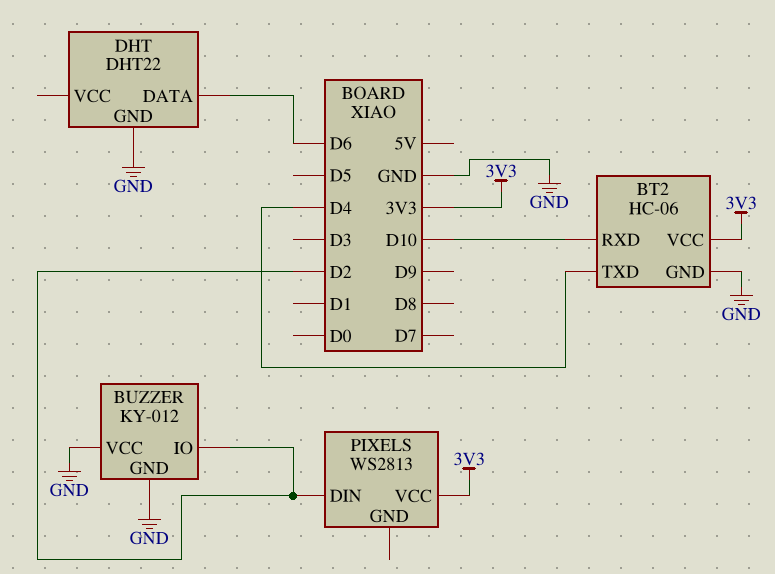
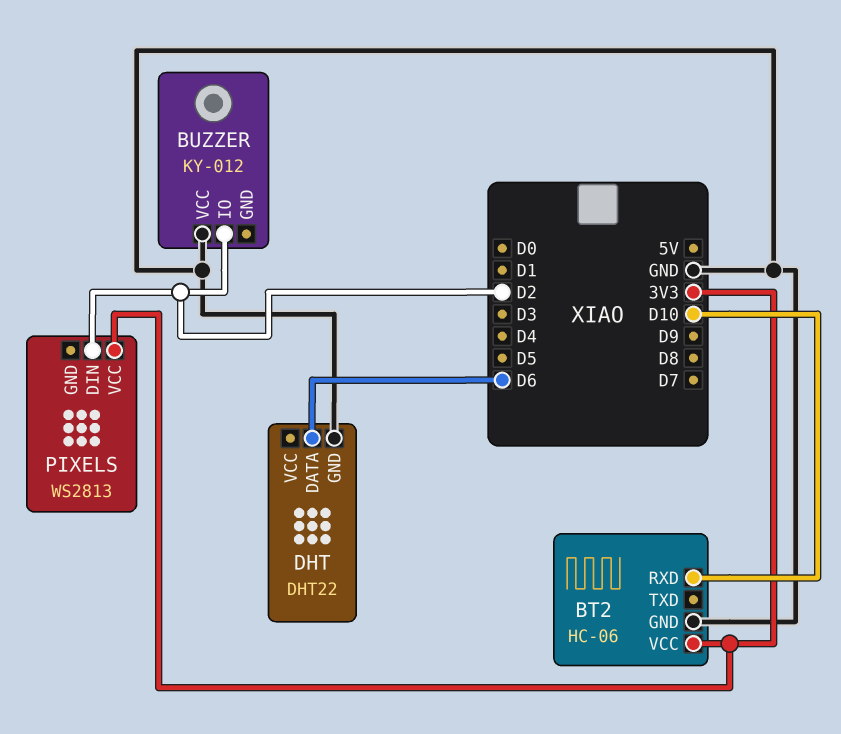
BT2 pin TXD: D4 -> none
BUZZER pin GND: GND -> none

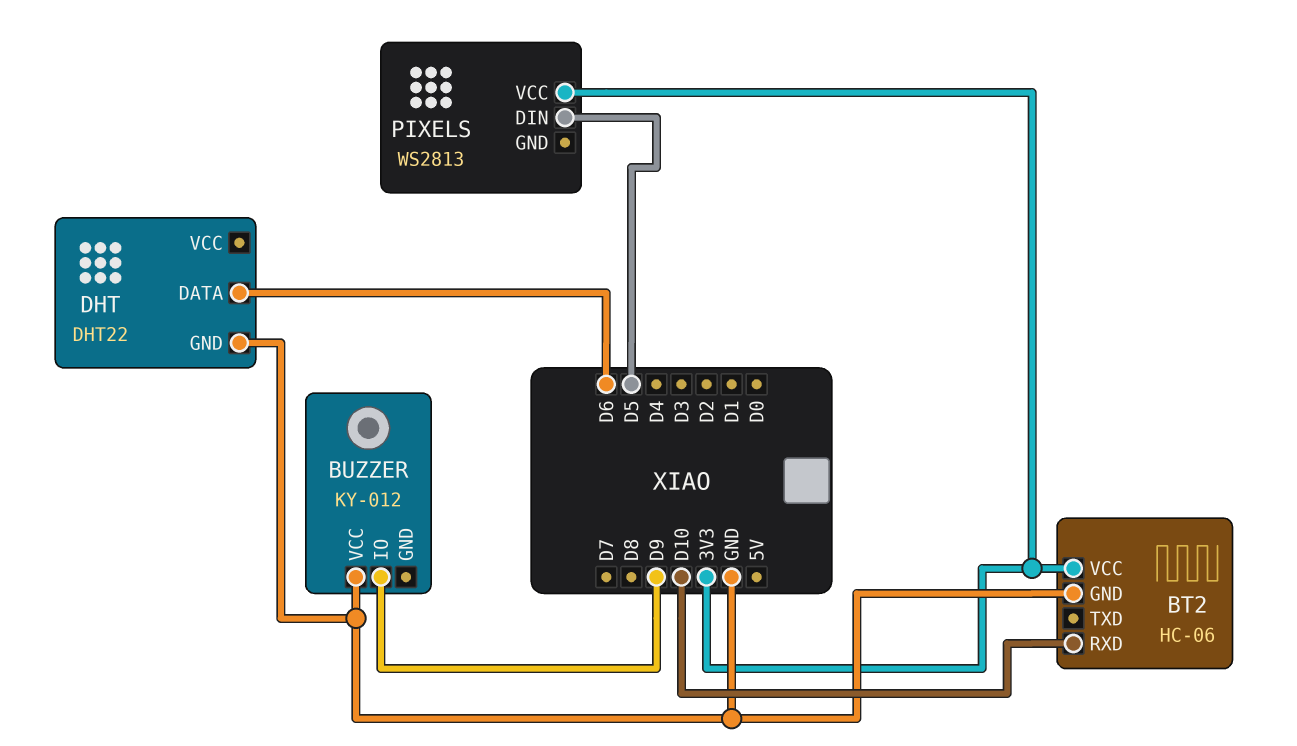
BUZZER pin IO: D2 -> D9
PIXELS pin DIN: D2 -> D5

